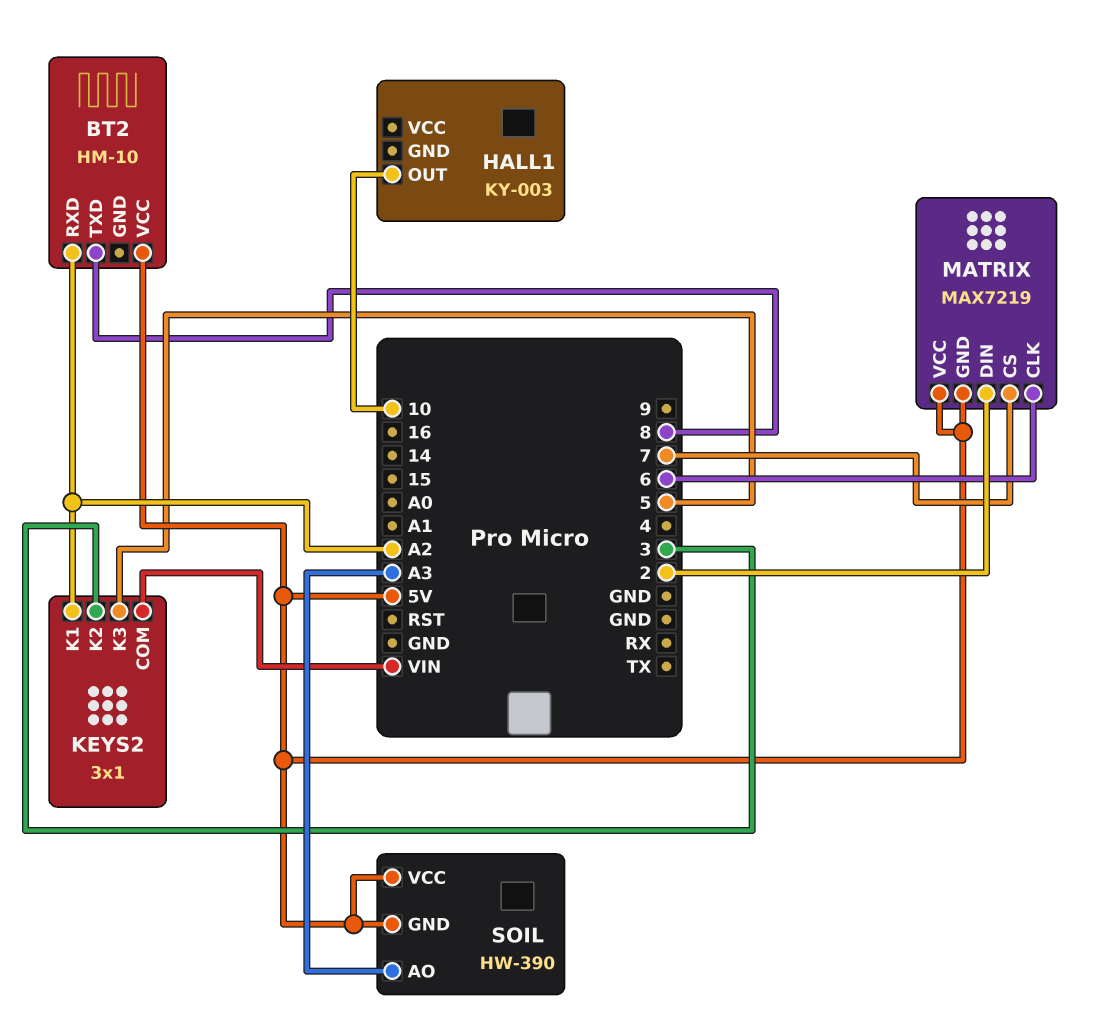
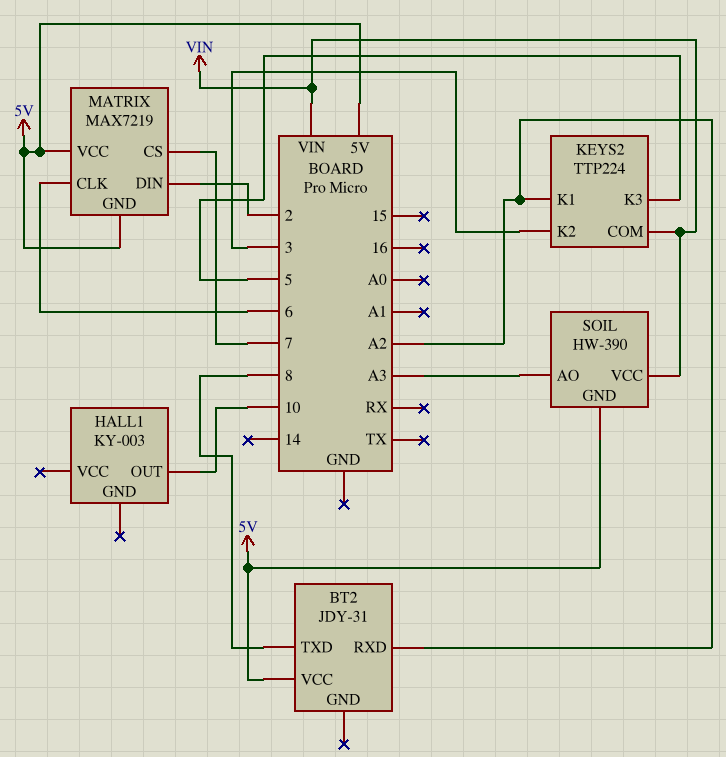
BT2: HM-10 -> JDY-31
KEYS2: 3x1 -> TTP224
SOIL pin VCC: 5V -> VIN

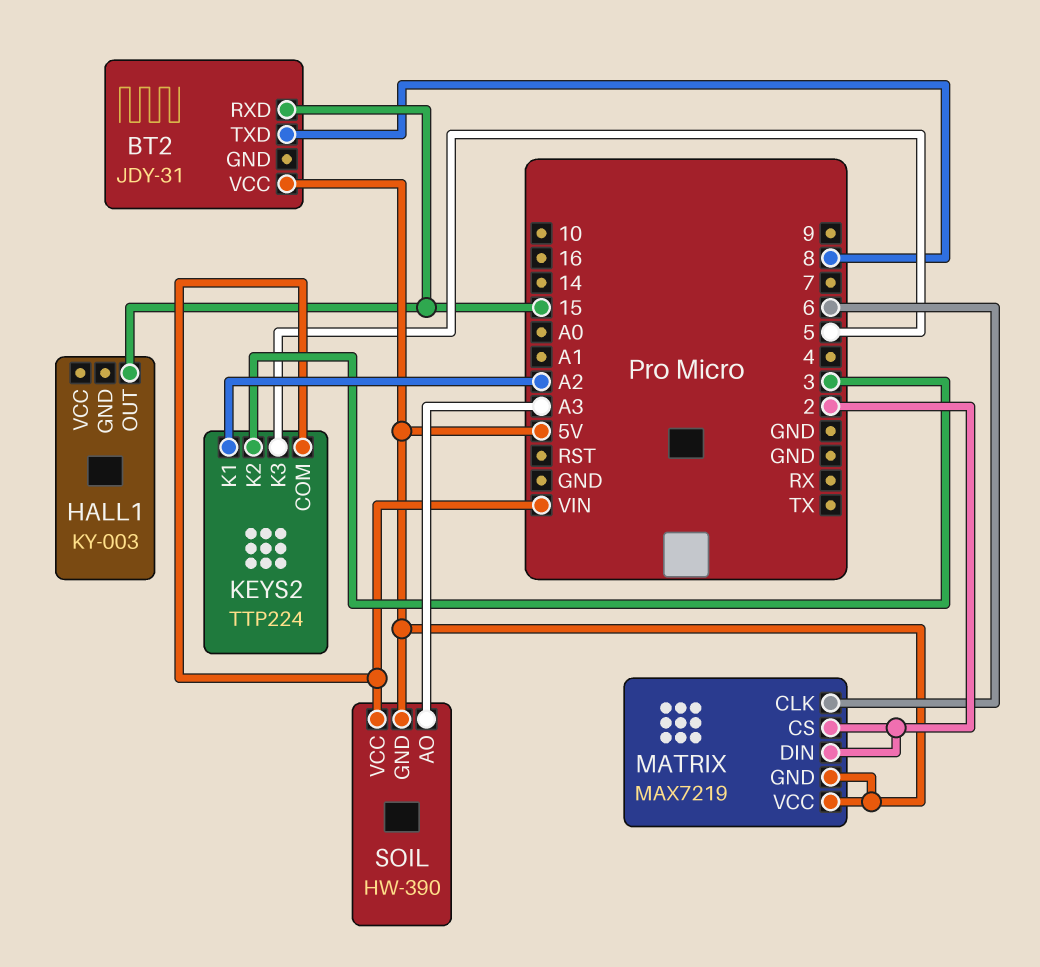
BT2 pin RXD: A2 -> 15
HALL1 pin OUT: 10 -> 15
MATRIX pin CS: 7 -> 2

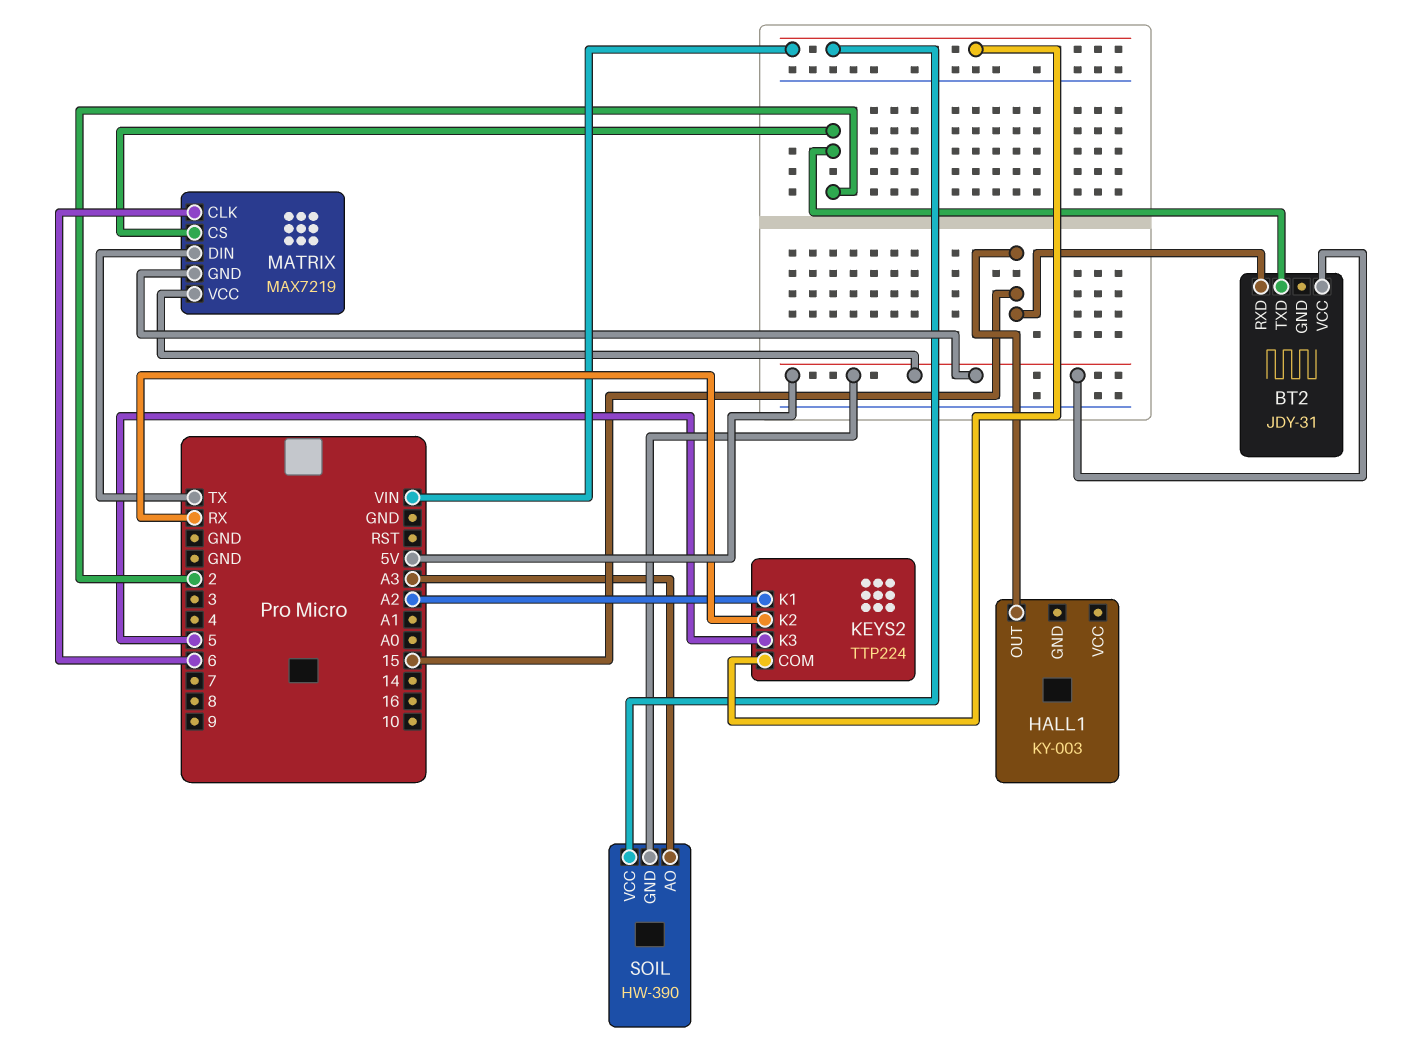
BT2 pin TXD: 8 -> 2
KEYS2 pin K2: 3 -> RX
MATRIX pin DIN: 2 -> TX

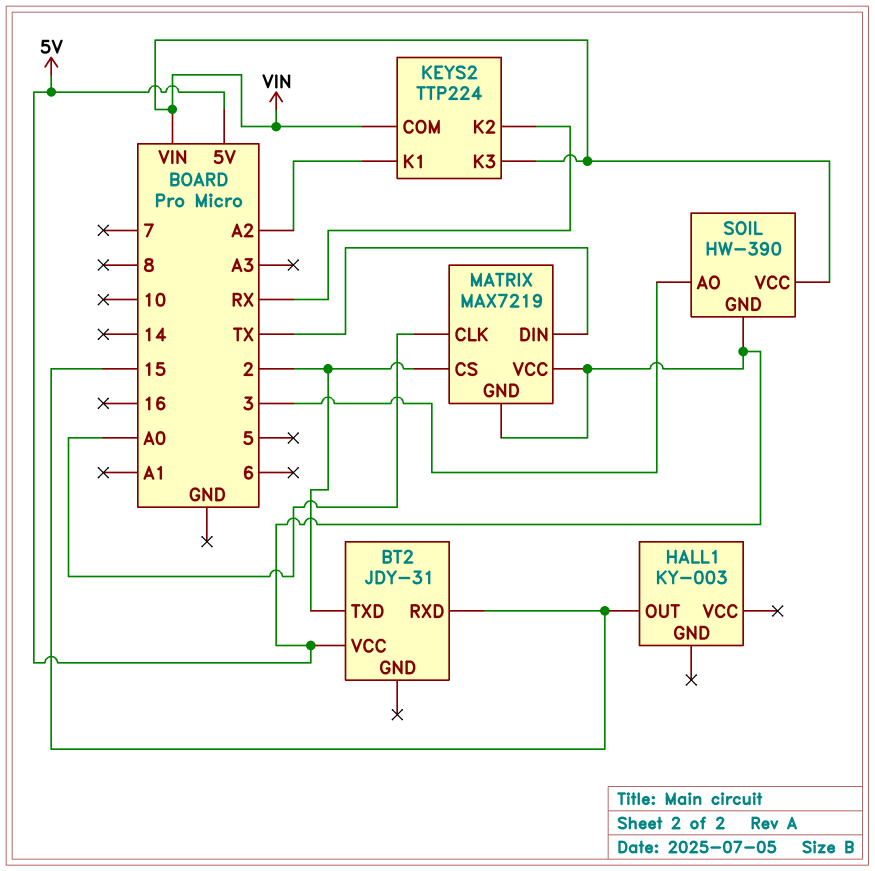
KEYS2 pin K3: 5 -> VIN
MATRIX pin CLK: 6 -> A0
SOIL pin AO: A3 -> 3

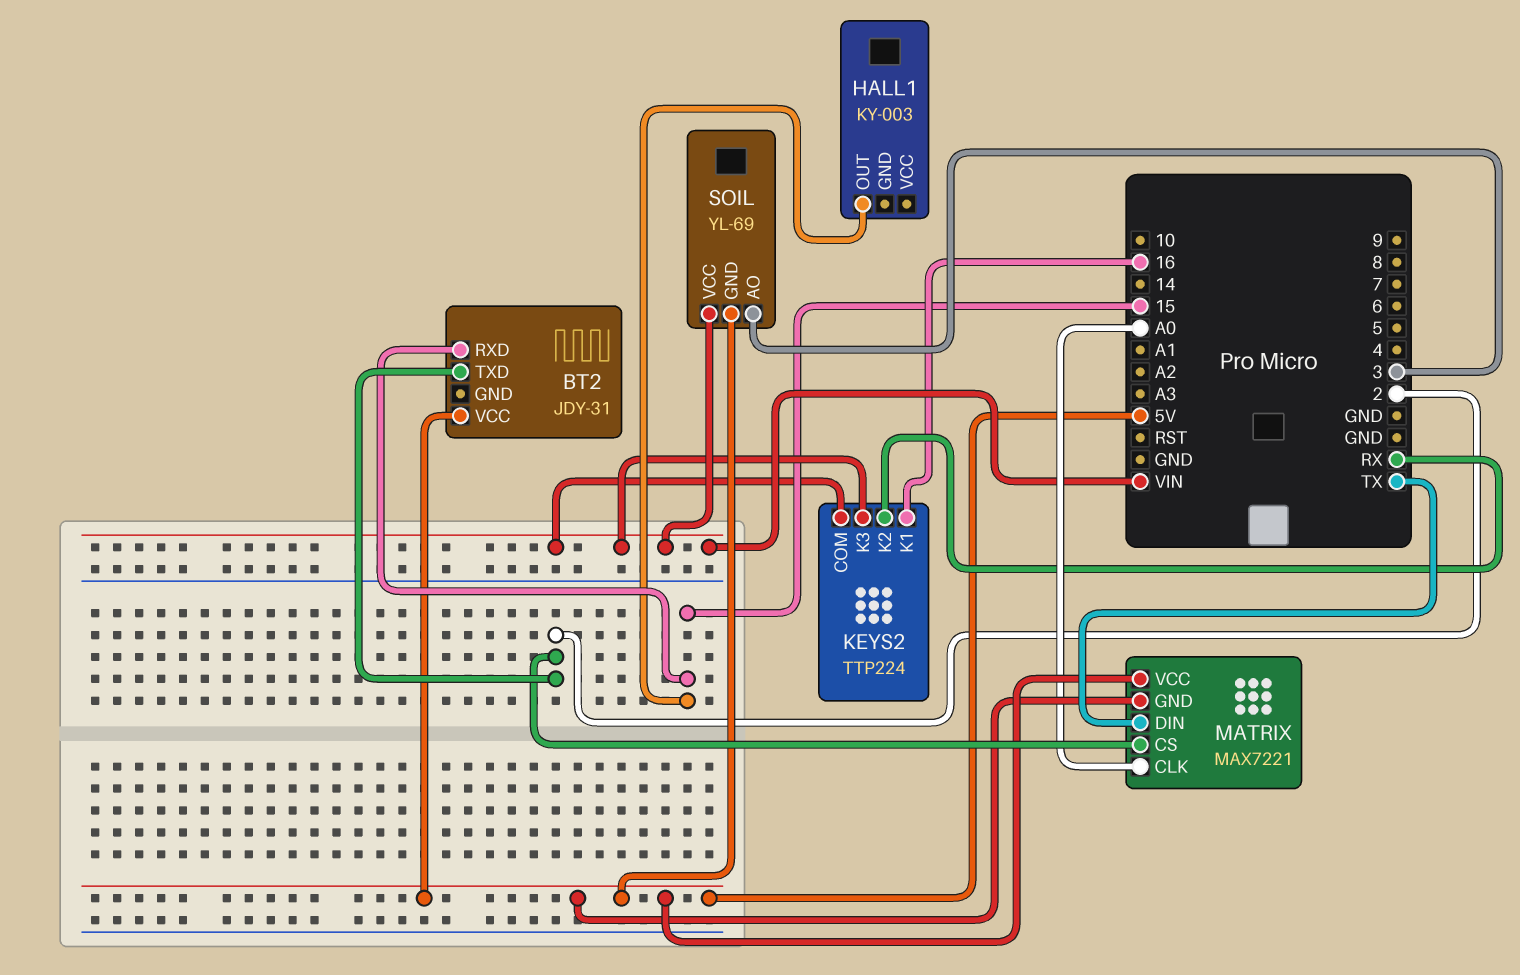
KEYS2 pin K1: A2 -> 16
MATRIX: MAX7219 -> MAX7221
SOIL: HW-390 -> YL-69

